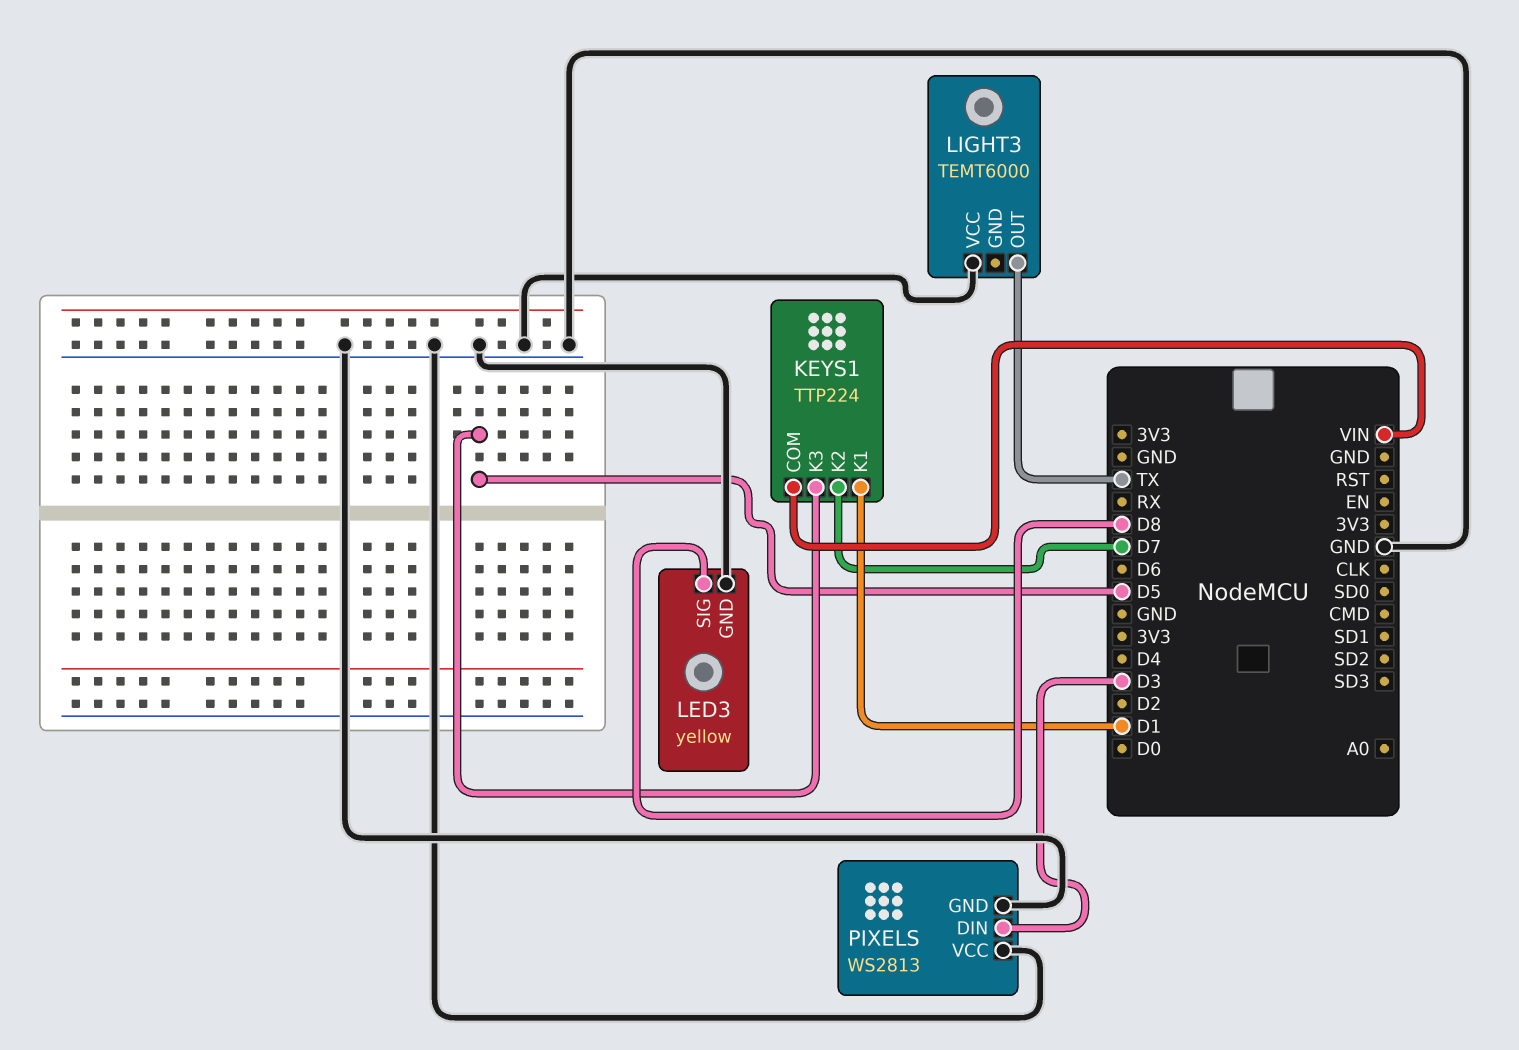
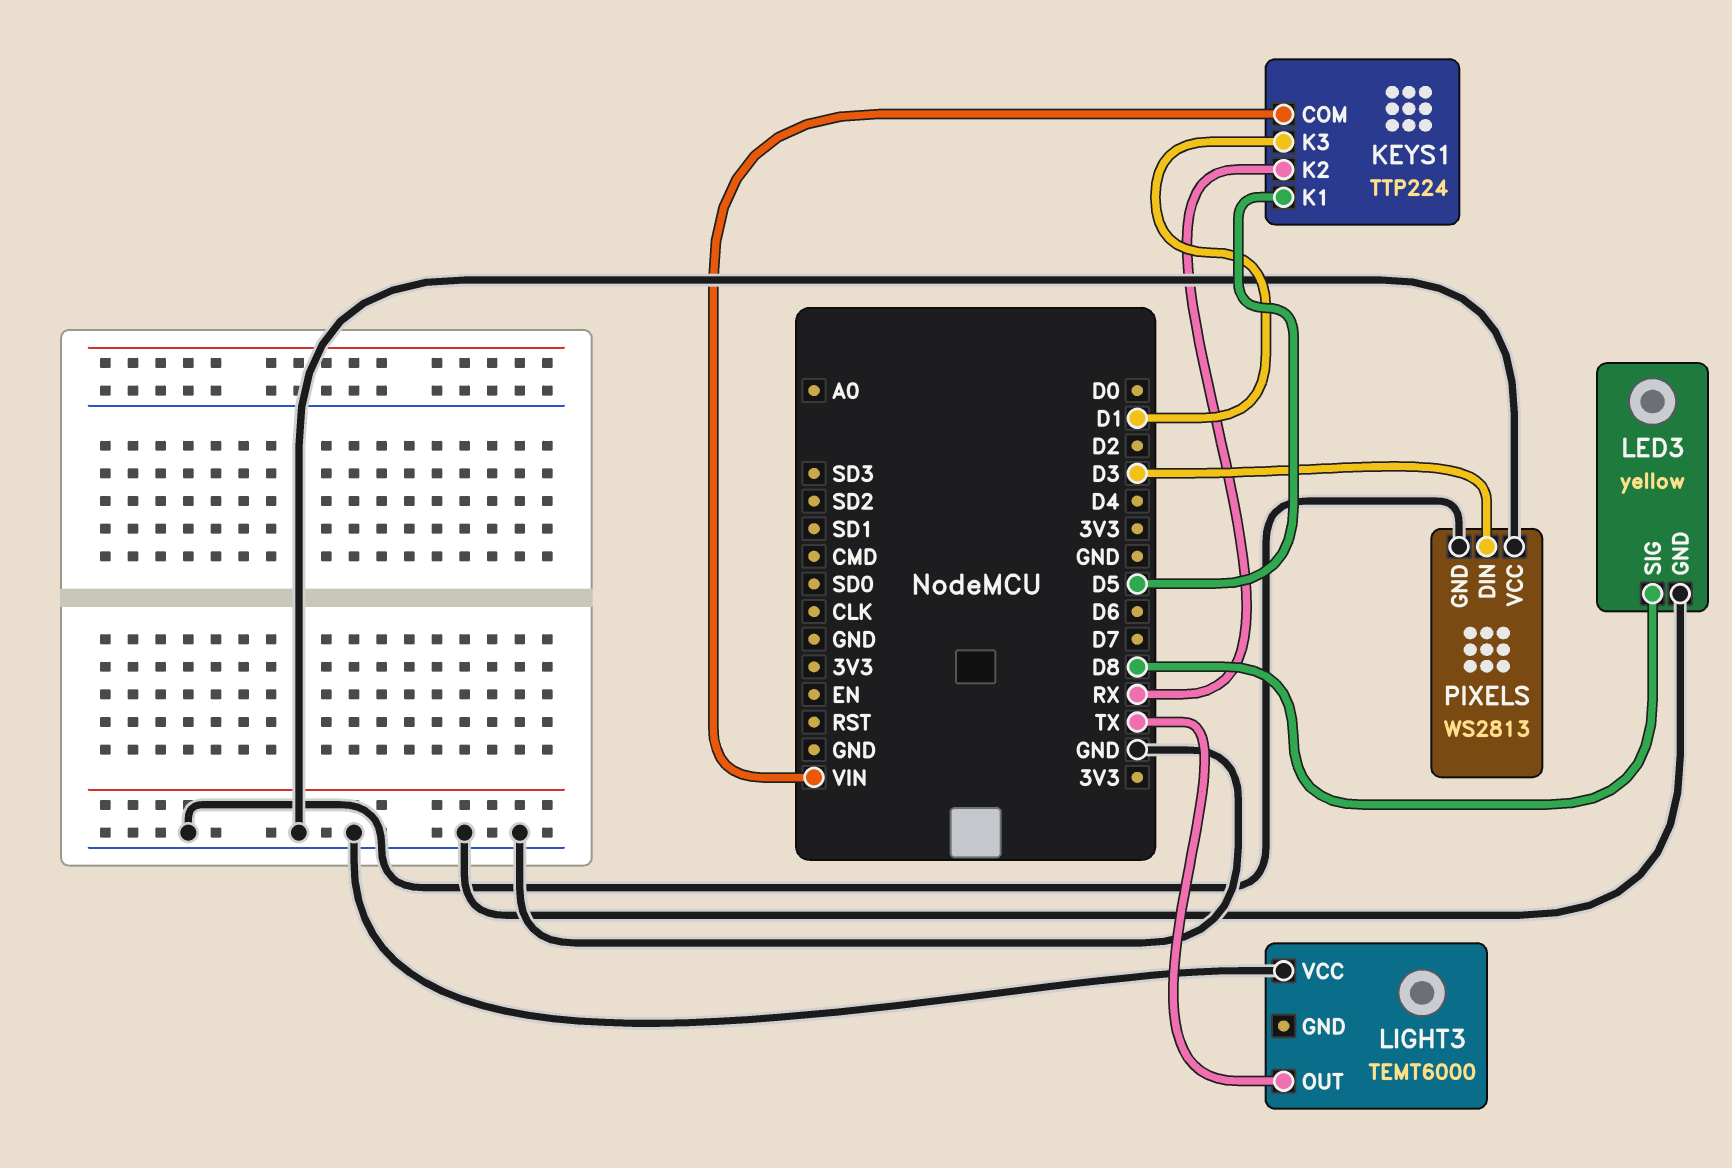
KEYS1 pin K1: D1 -> D5
KEYS1 pin K2: D7 -> RX
KEYS1 pin K3: D5 -> D1

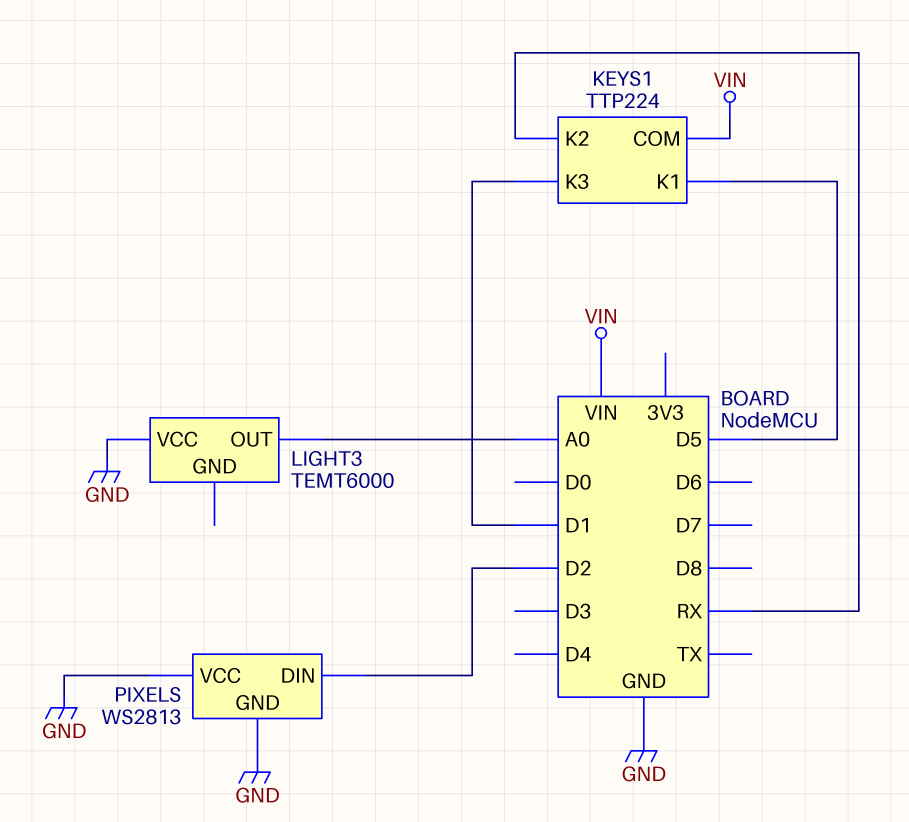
LED3: yellow -> none
LED3 pin GND: GND -> none
LED3 pin SIG: D8 -> none
LIGHT3 pin OUT: TX -> A0
PIXELS pin DIN: D3 -> D2

